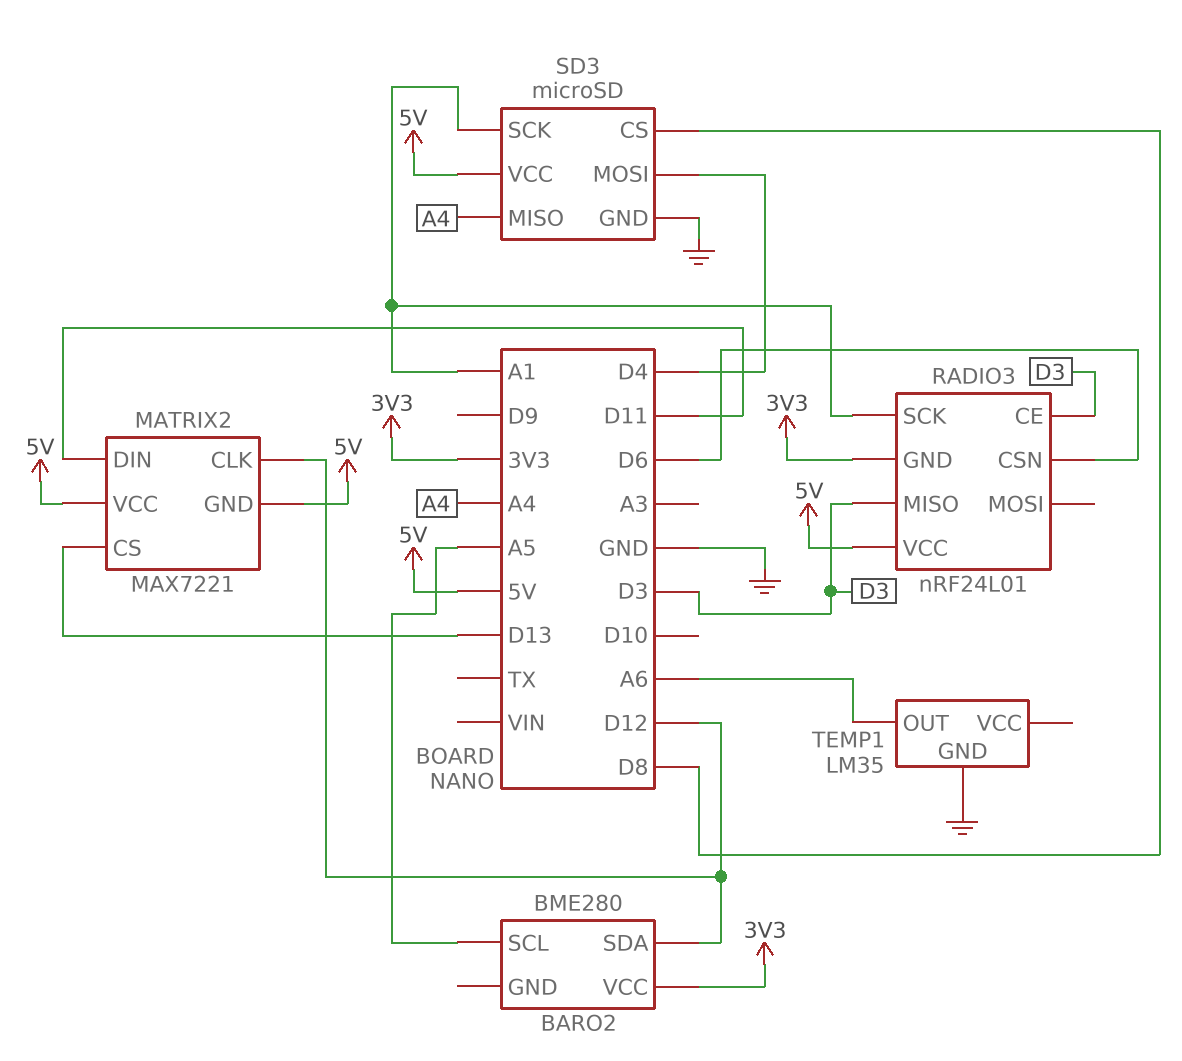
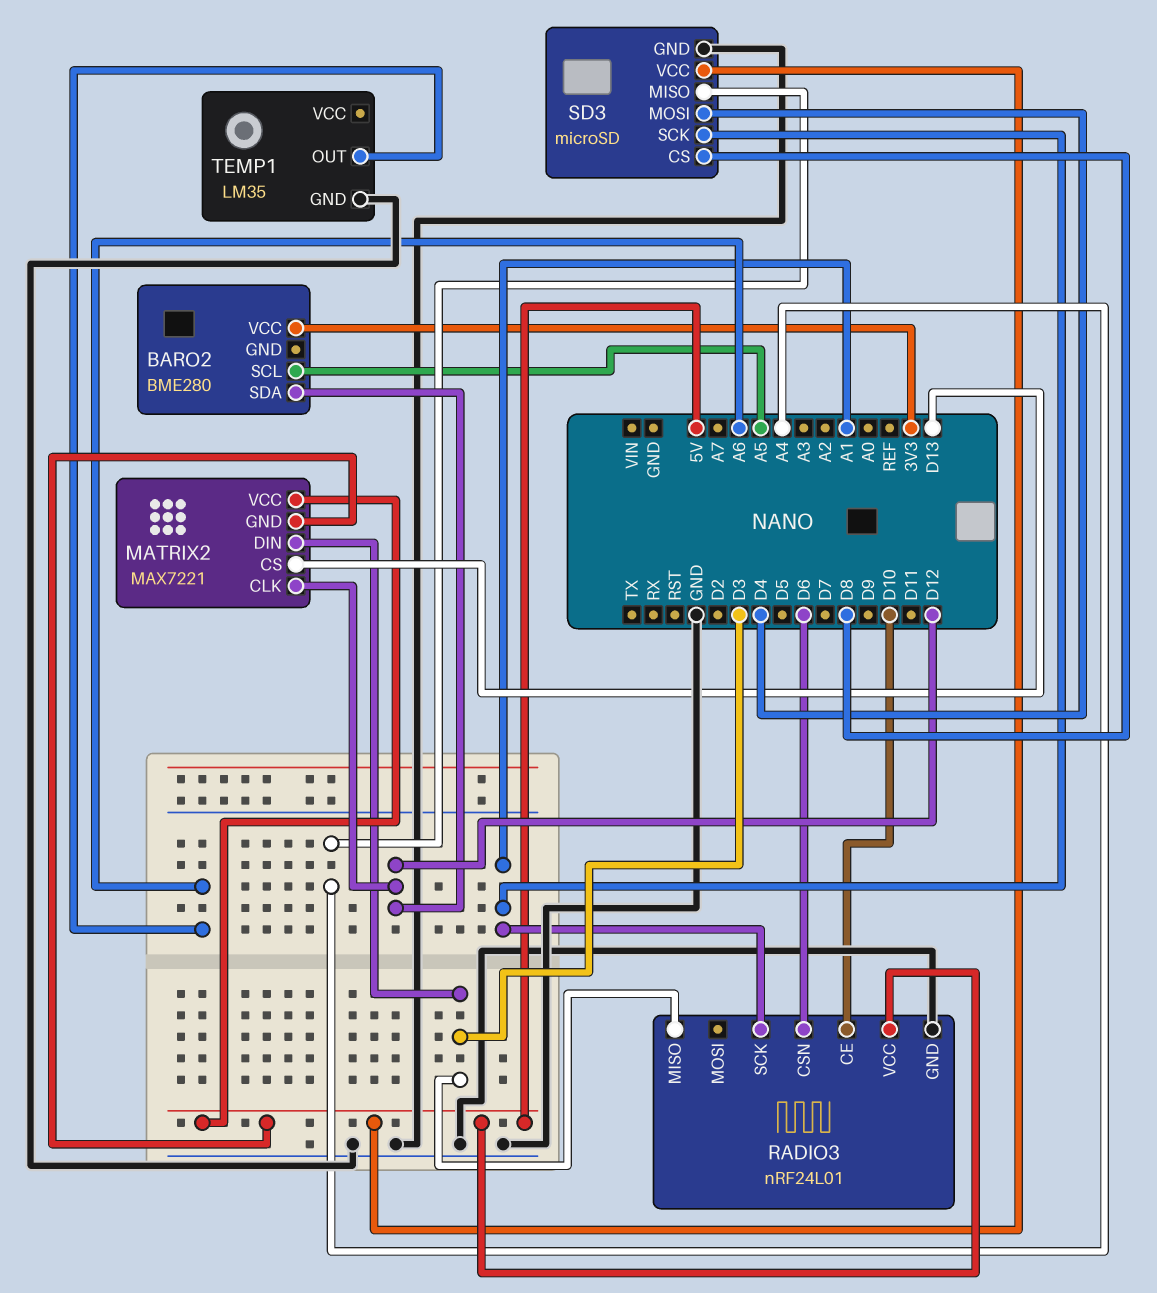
MATRIX2 pin DIN: D11 -> D3
RADIO3 pin CE: D3 -> D10
RADIO3 pin GND: 3V3 -> GND

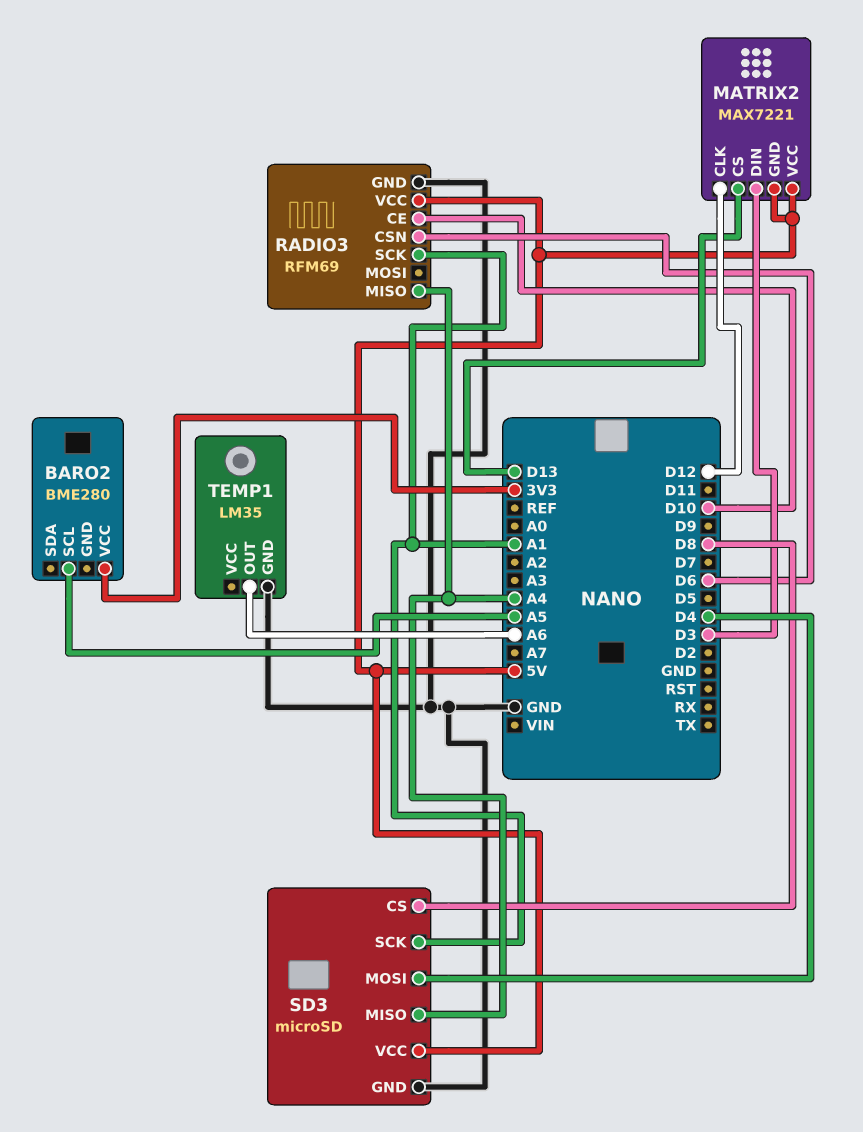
BARO2 pin SDA: D12 -> none
RADIO3: nRF24L01 -> RFM69
RADIO3 pin MISO: D3 -> A4

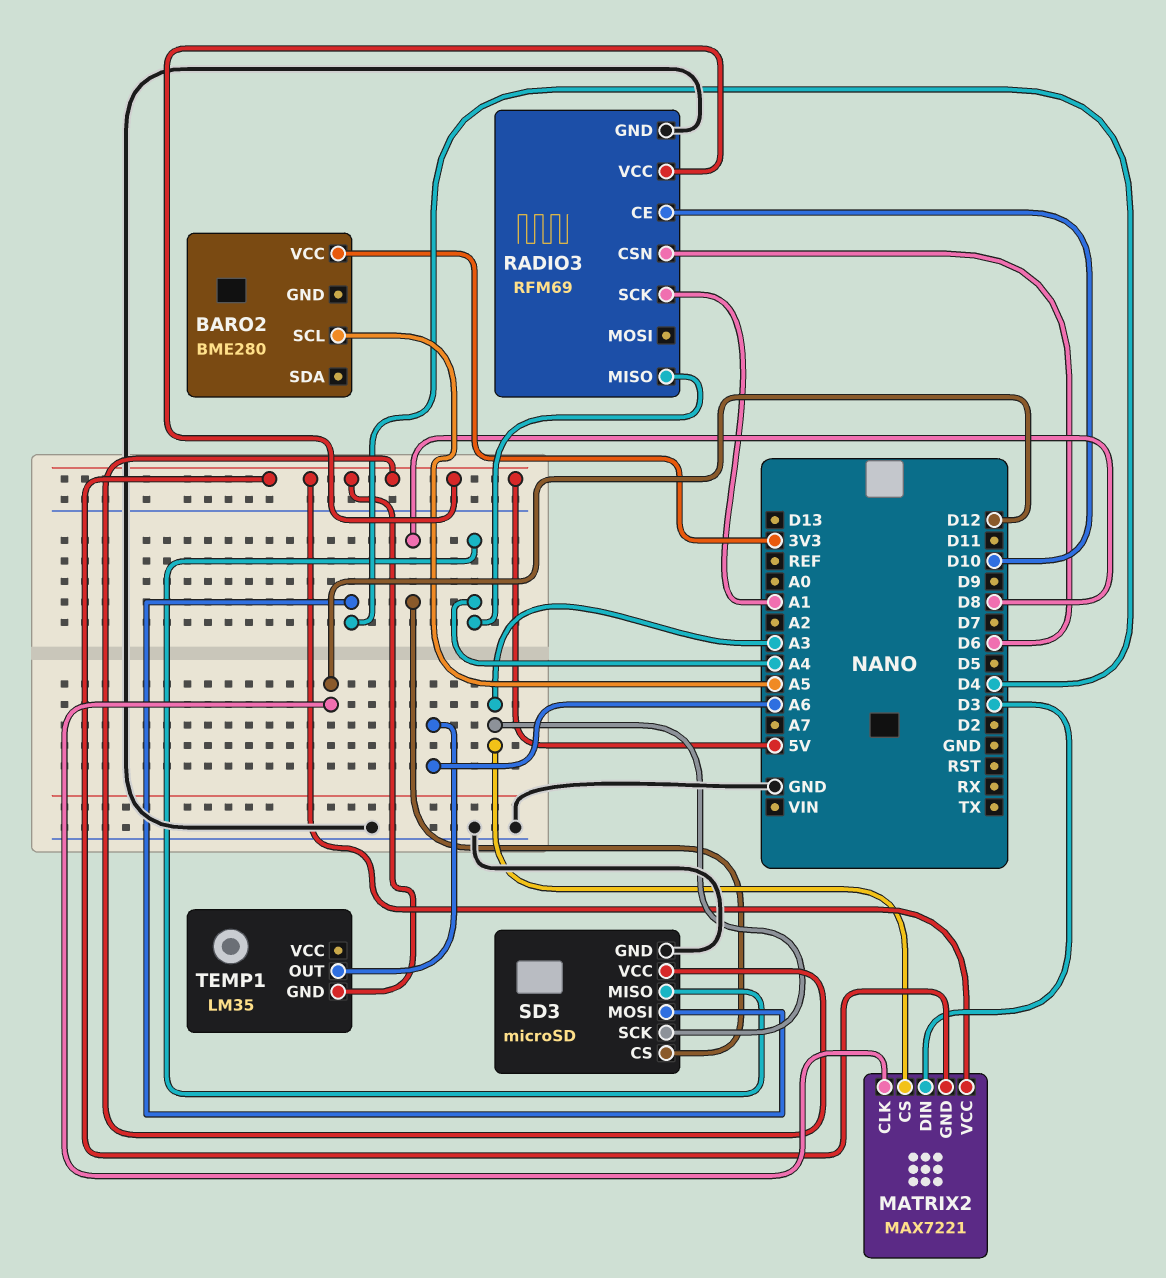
MATRIX2 pin CS: D13 -> A3
SD3 pin SCK: A1 -> A3
TEMP1 pin GND: GND -> 5V

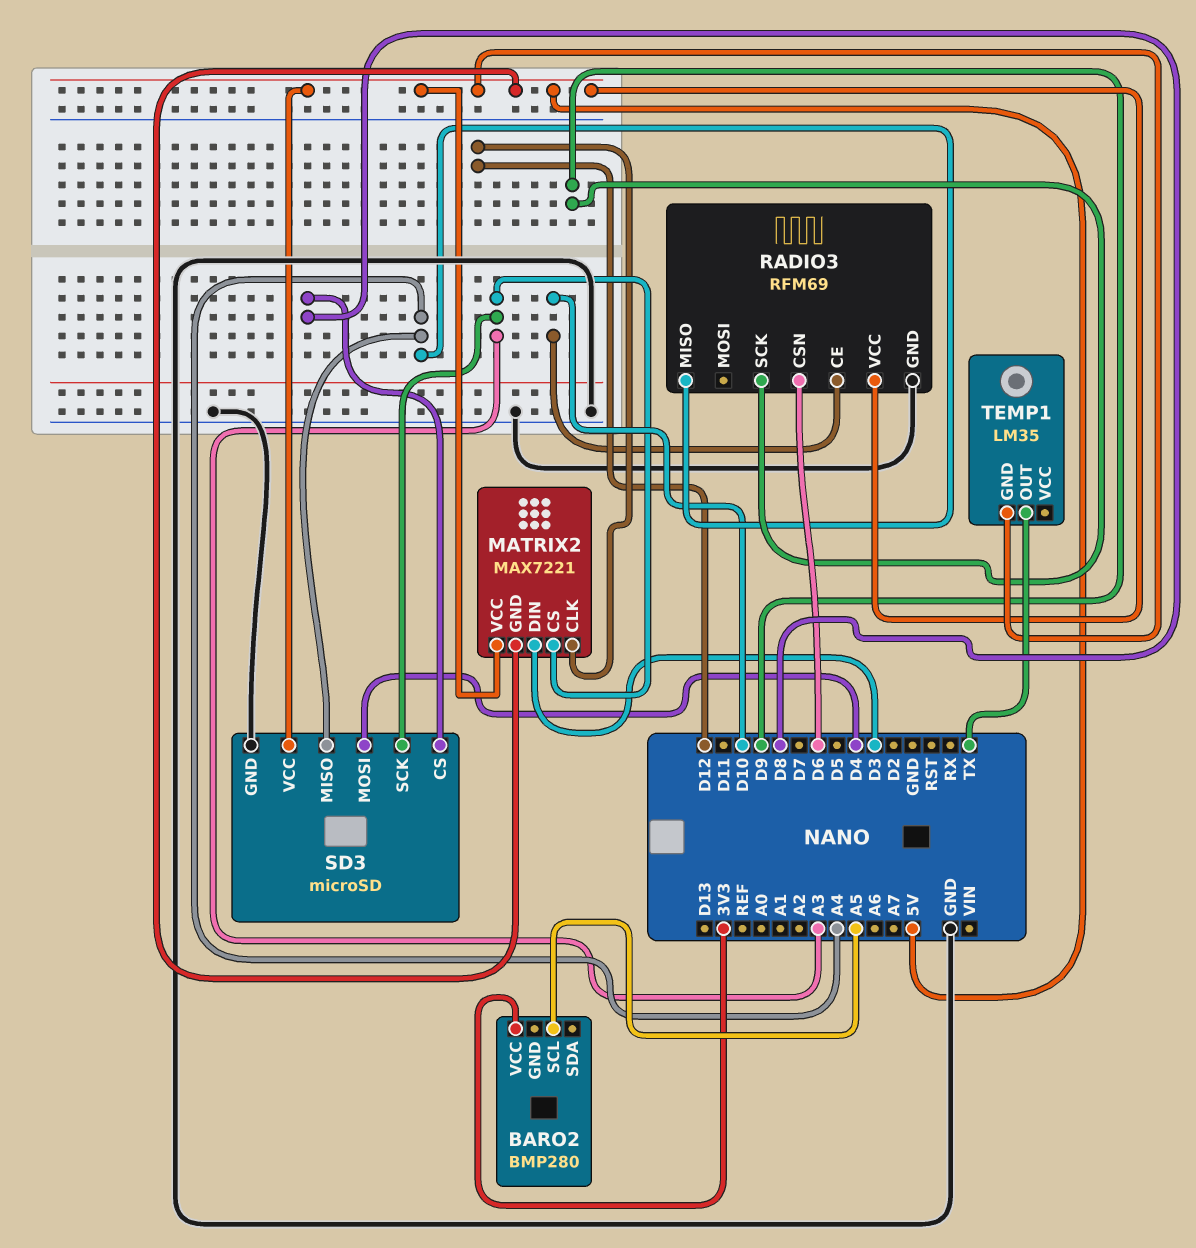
BARO2: BME280 -> BMP280
RADIO3 pin SCK: A1 -> D9
TEMP1 pin OUT: A6 -> TX

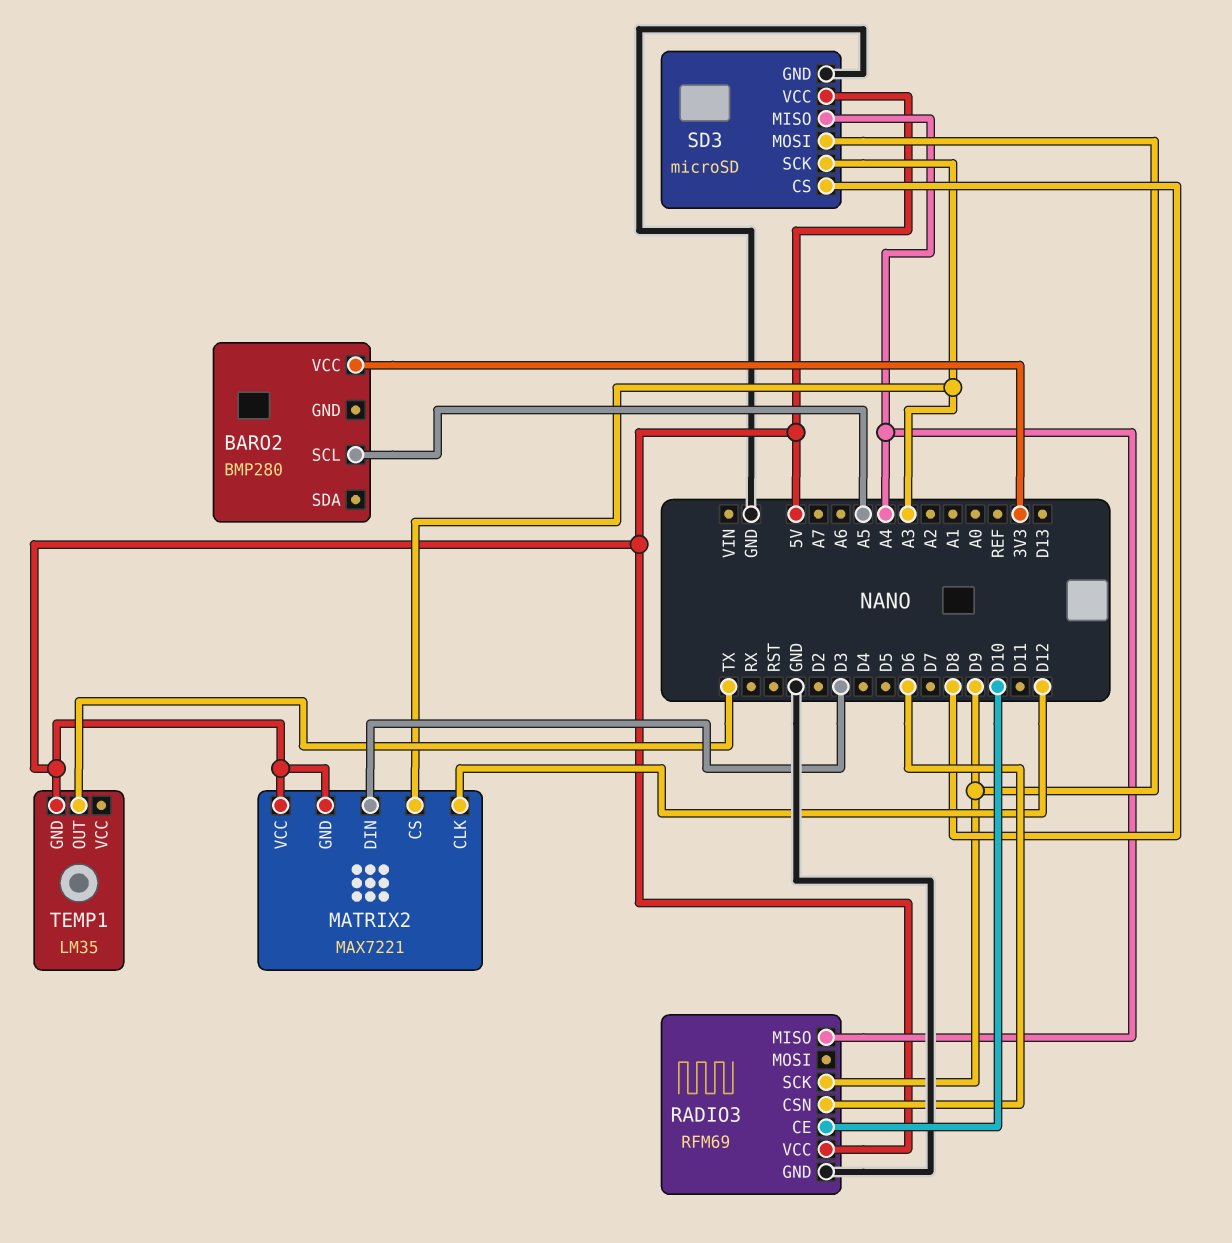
SD3 pin MOSI: D4 -> D9

